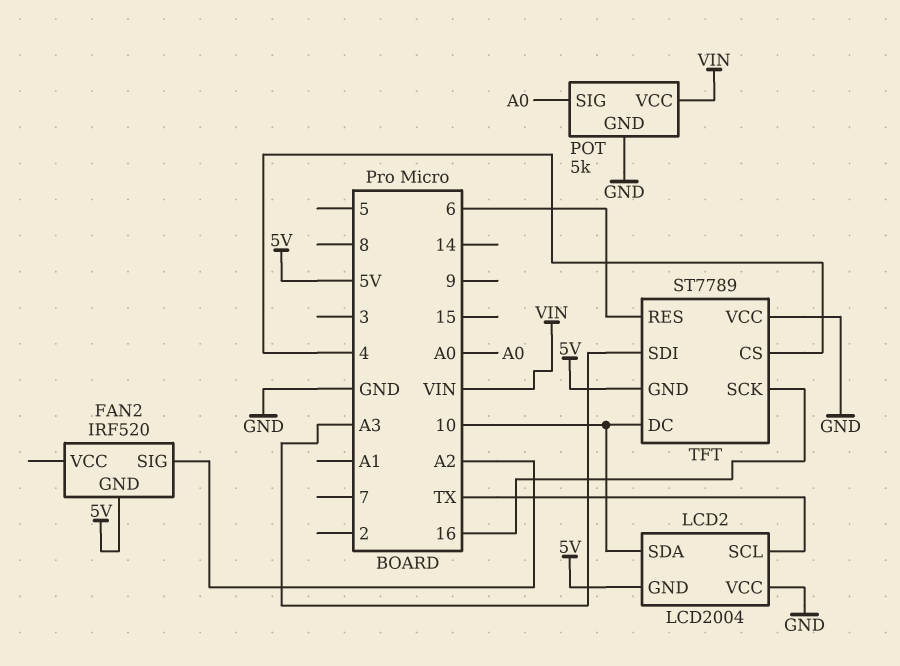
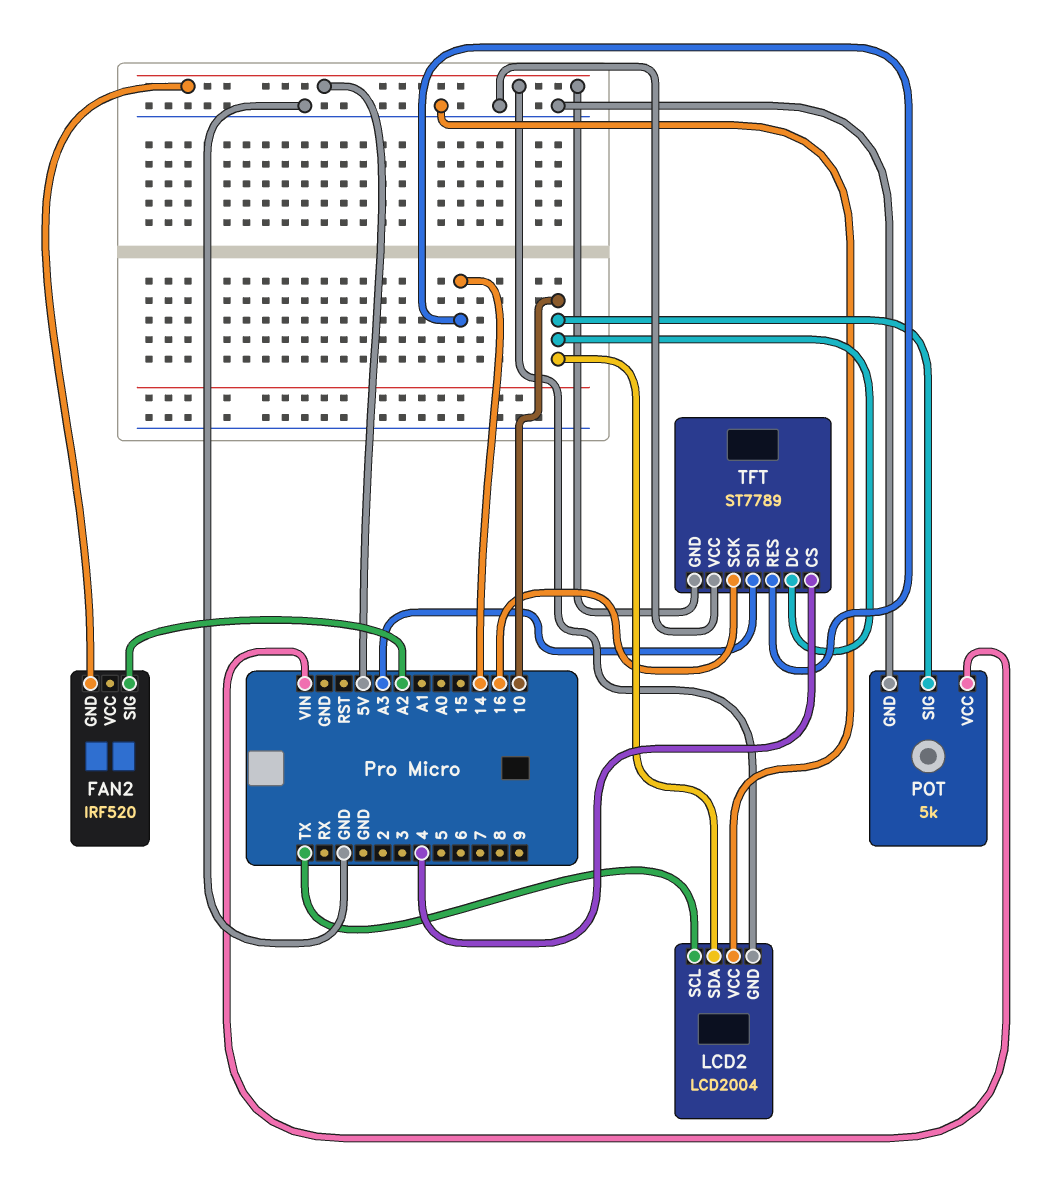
POT pin SIG: A0 -> 10
TFT pin RES: 6 -> 14

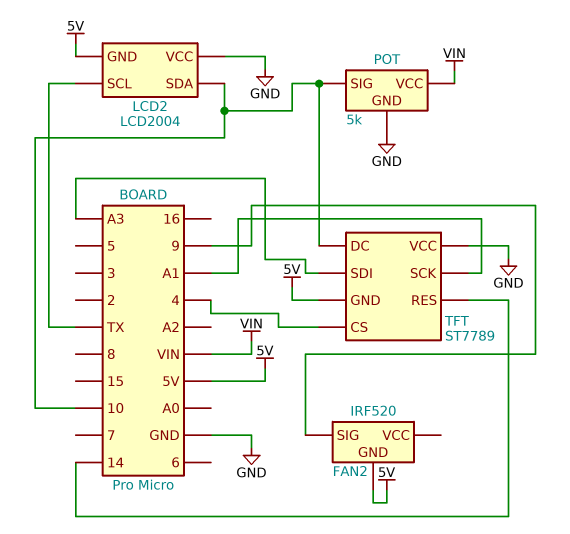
FAN2 pin SIG: A2 -> 9
TFT pin SCK: 16 -> A1

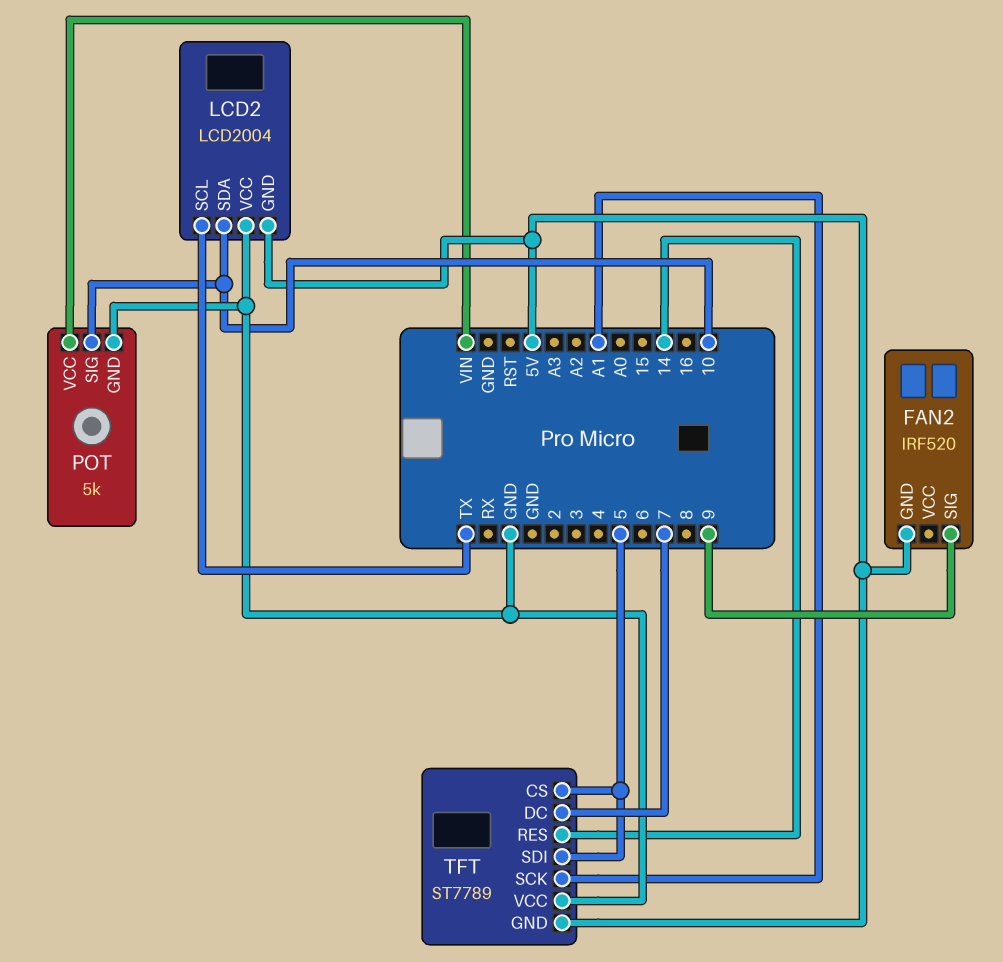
TFT pin CS: 4 -> 5
TFT pin DC: 10 -> 7
TFT pin SDI: A3 -> 5

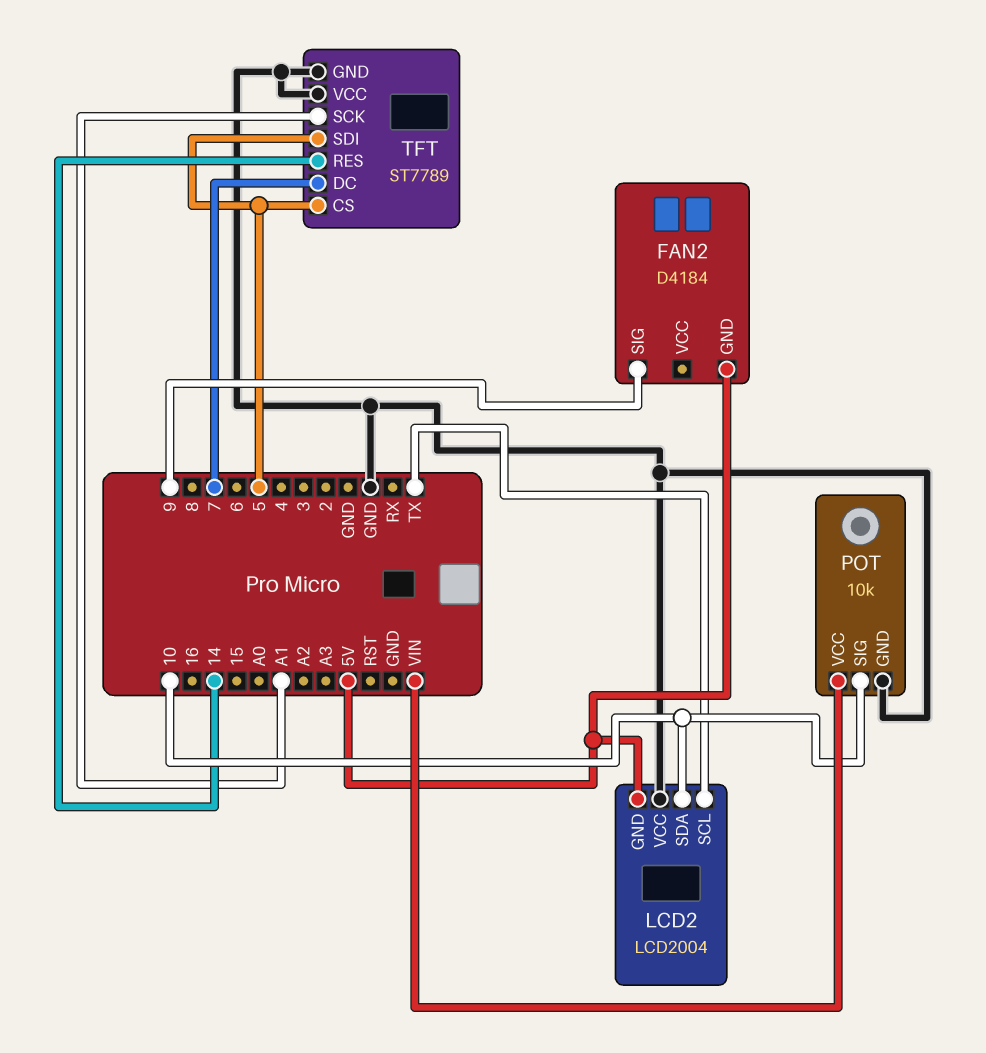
FAN2: IRF520 -> D4184
POT: 5k -> 10k
TFT pin GND: 5V -> GND

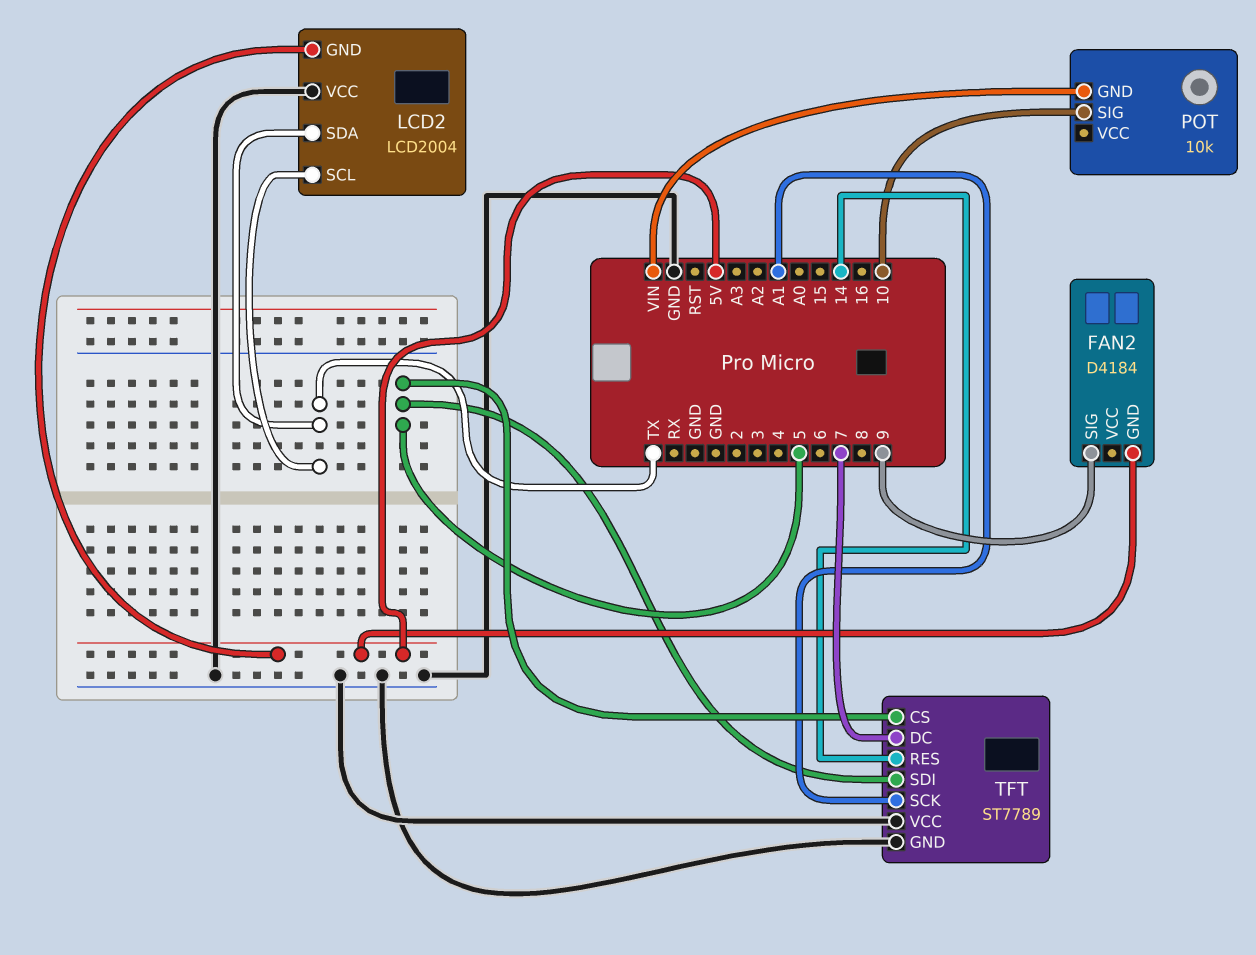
LCD2 pin SDA: 10 -> TX
POT pin GND: GND -> VIN
POT pin VCC: VIN -> none

